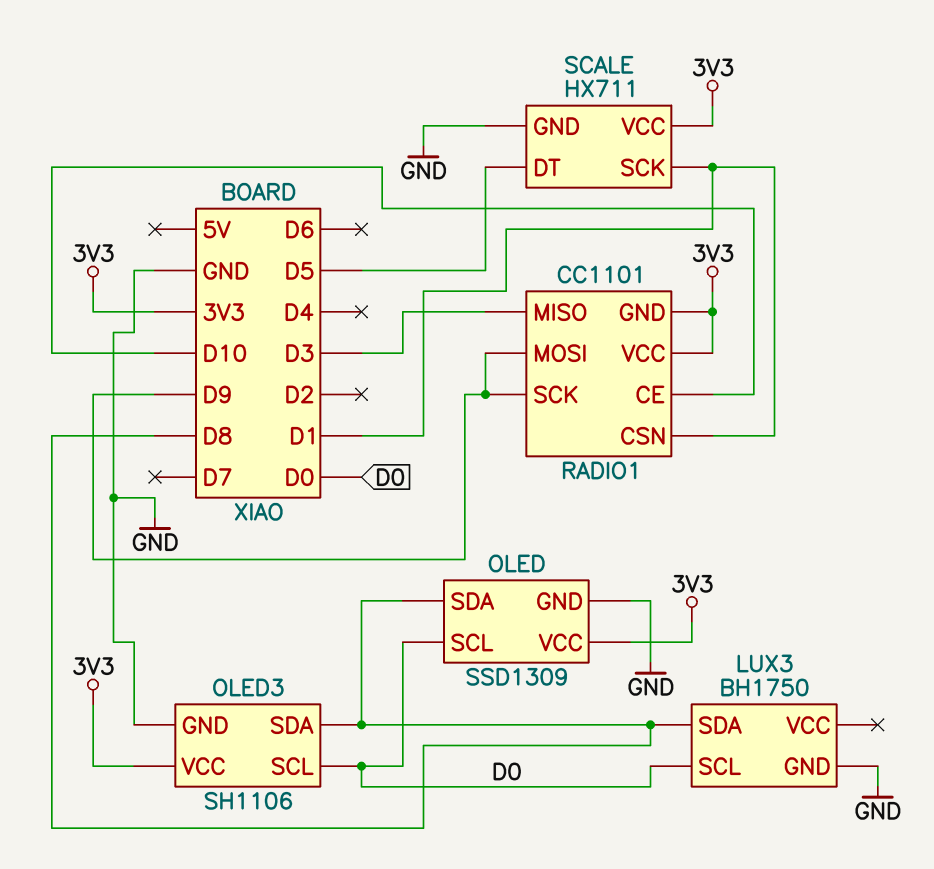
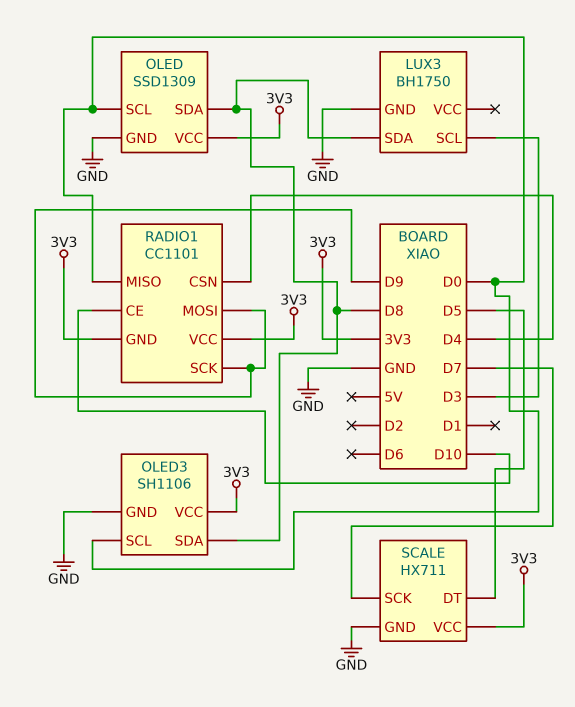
LUX3 pin SCL: D0 -> D3
RADIO1 pin CSN: D1 -> D4
RADIO1 pin MISO: D3 -> D0
SCALE pin SCK: D1 -> D7

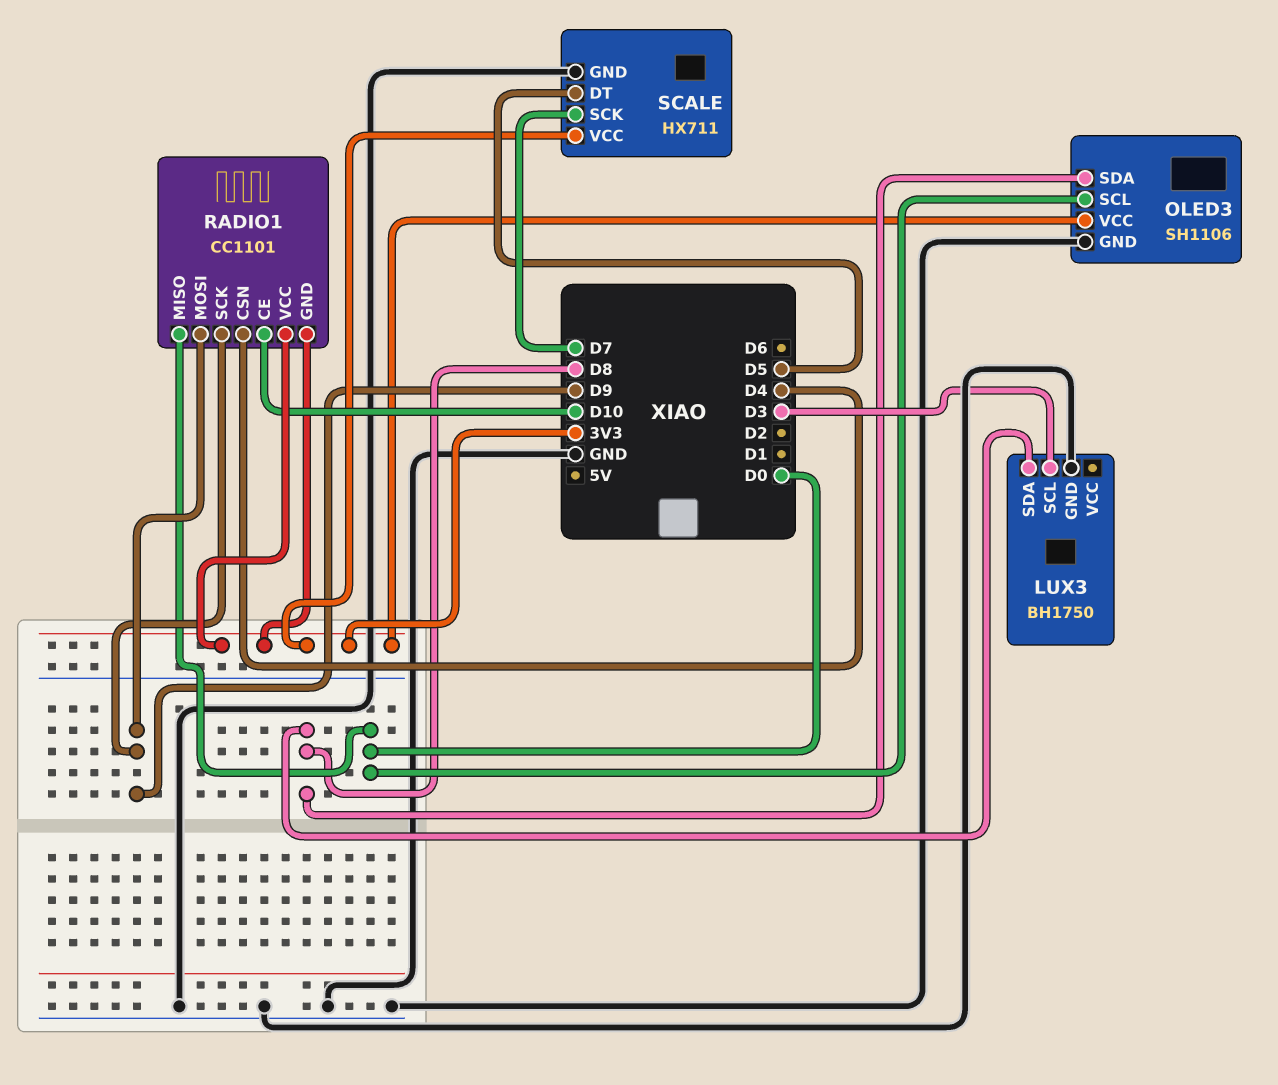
OLED: SSD1309 -> none
OLED pin GND: GND -> none
OLED pin SCL: D0 -> none
OLED pin SDA: D8 -> none
OLED pin VCC: 3V3 -> none

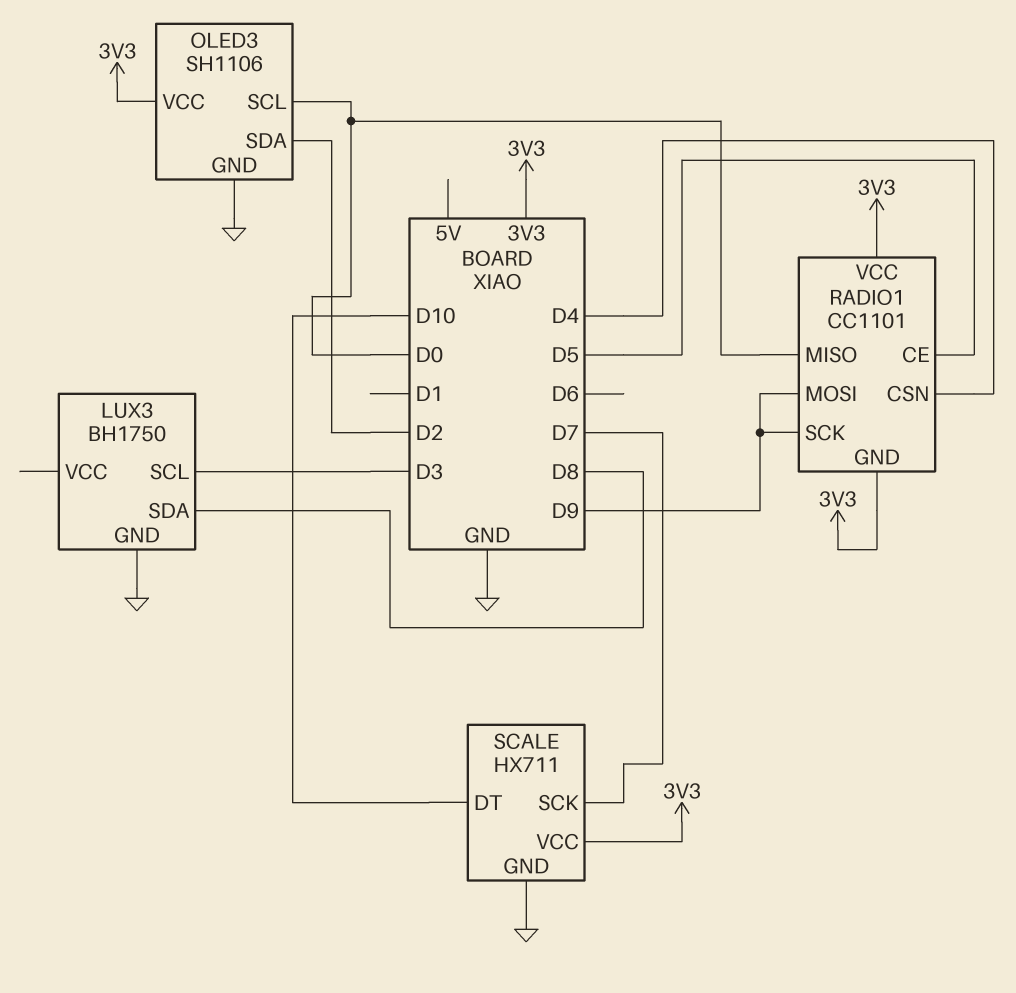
OLED3 pin SDA: D8 -> D2
RADIO1 pin CE: D10 -> D5
SCALE pin DT: D5 -> D10

